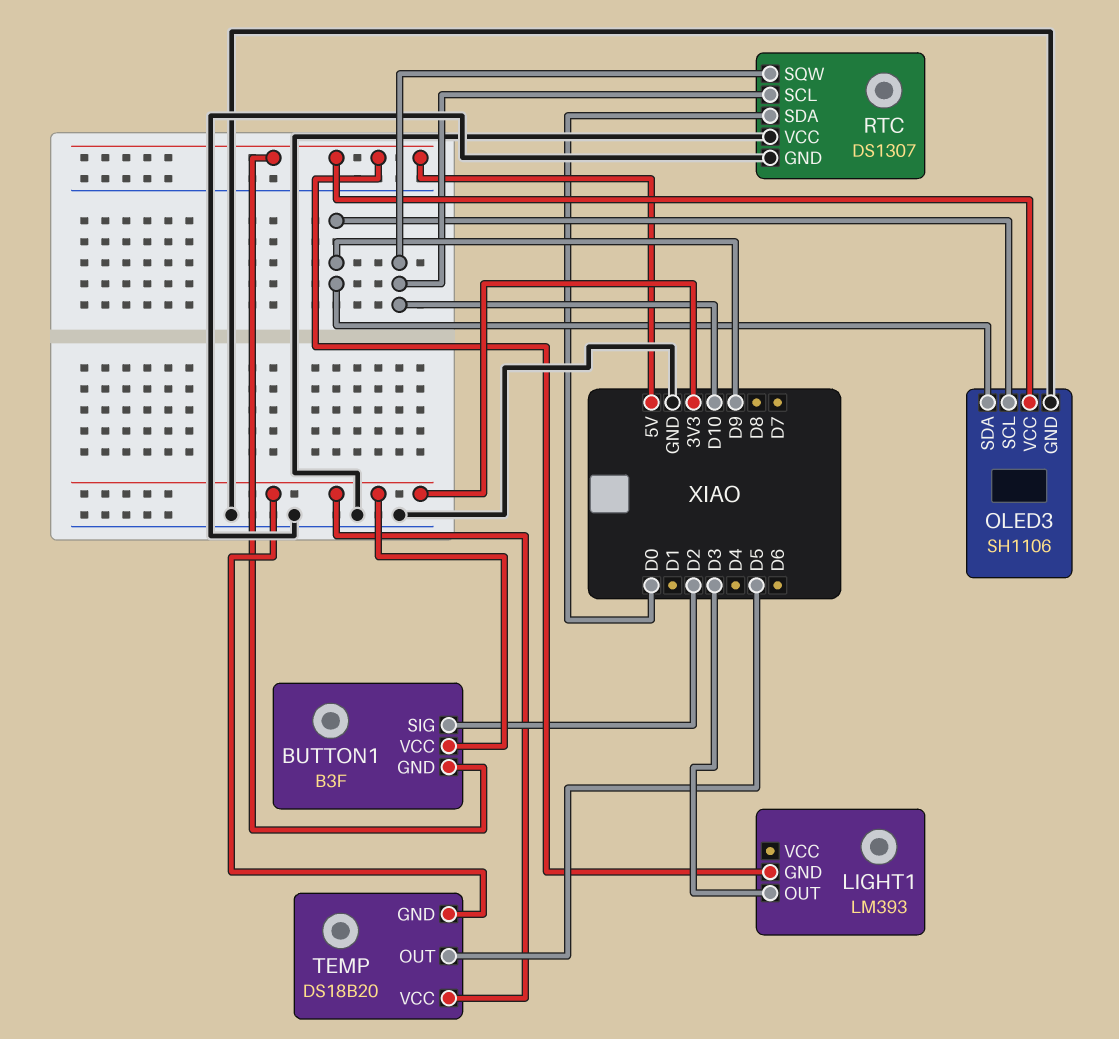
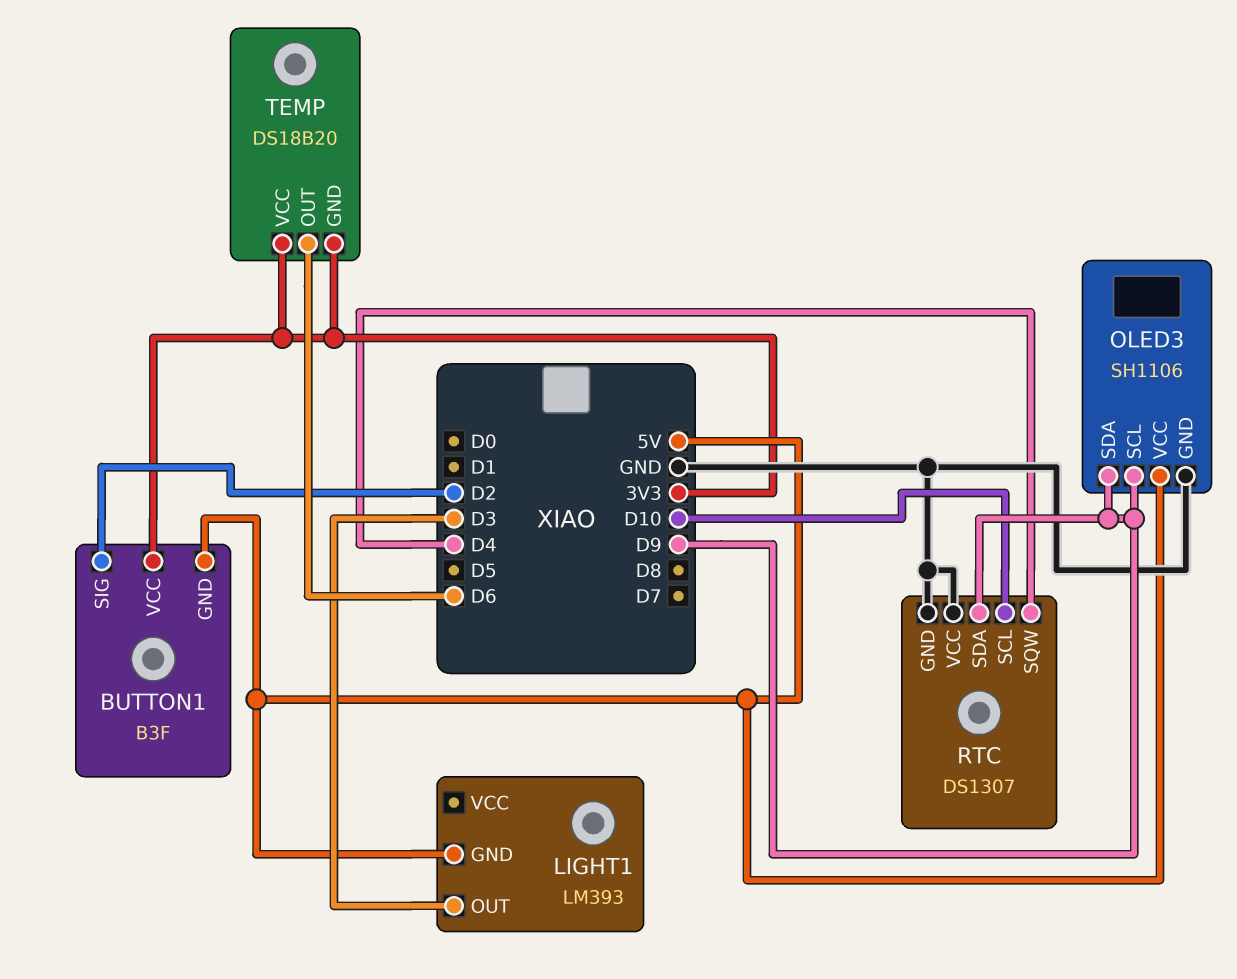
RTC pin SDA: D0 -> D9
RTC pin SQW: D10 -> D4
TEMP pin OUT: D5 -> D6

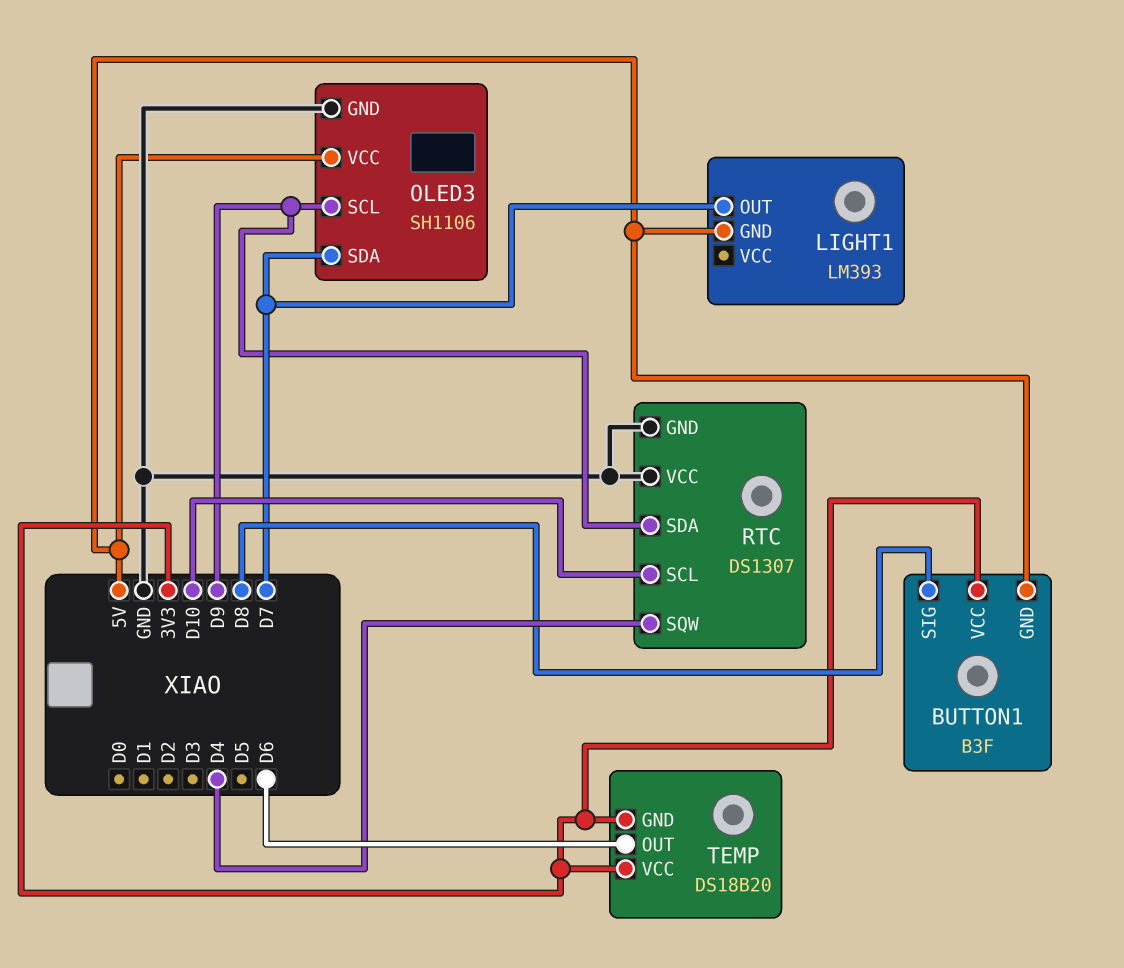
BUTTON1 pin SIG: D2 -> D8
LIGHT1 pin OUT: D3 -> D7
OLED3 pin SDA: D9 -> D7

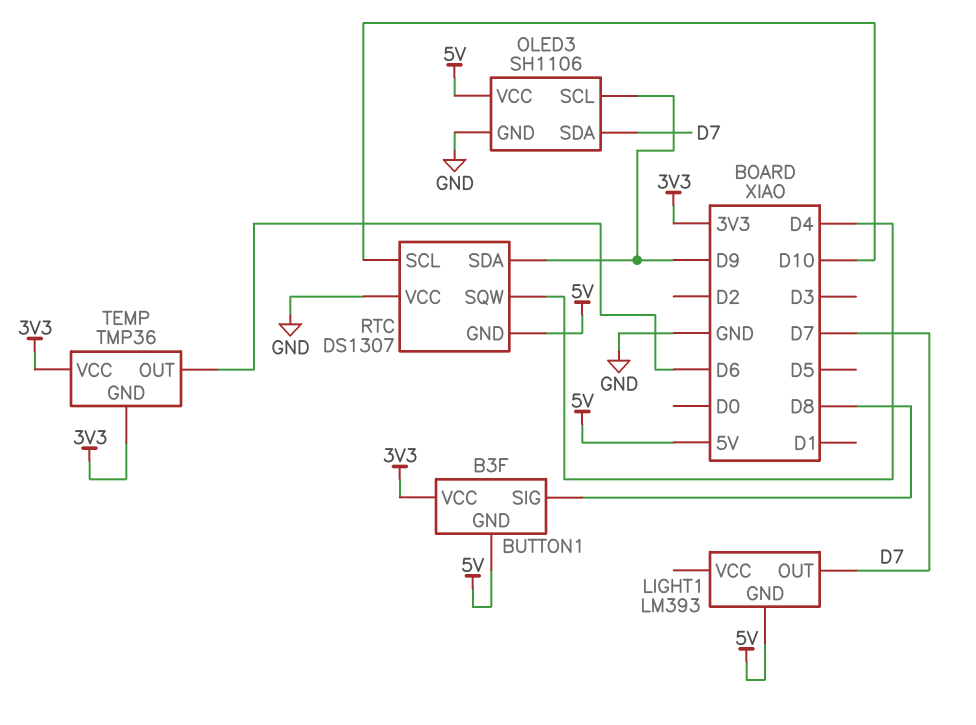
RTC pin GND: GND -> 5V
TEMP: DS18B20 -> TMP36

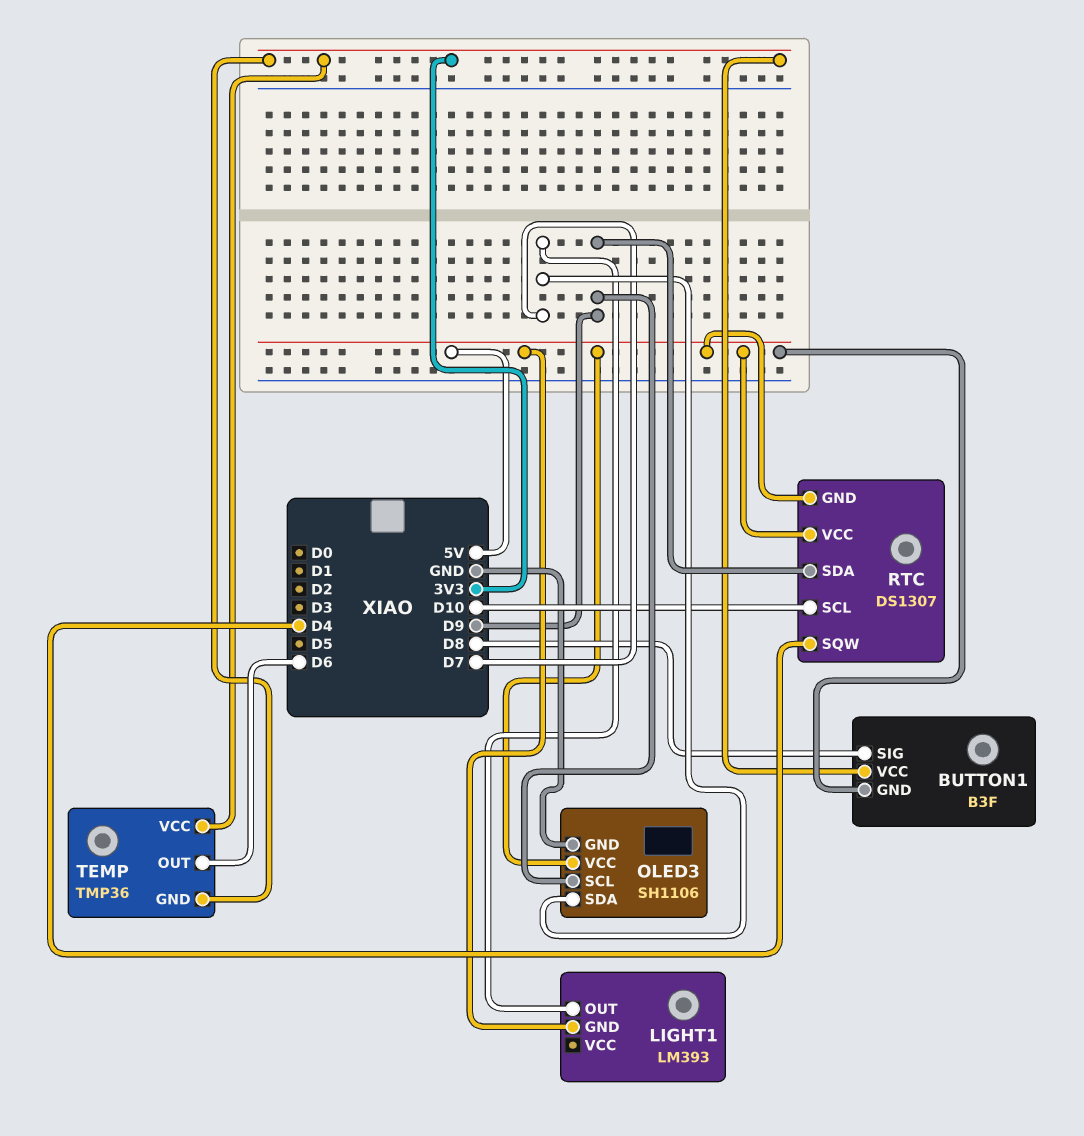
RTC pin VCC: GND -> 5V

